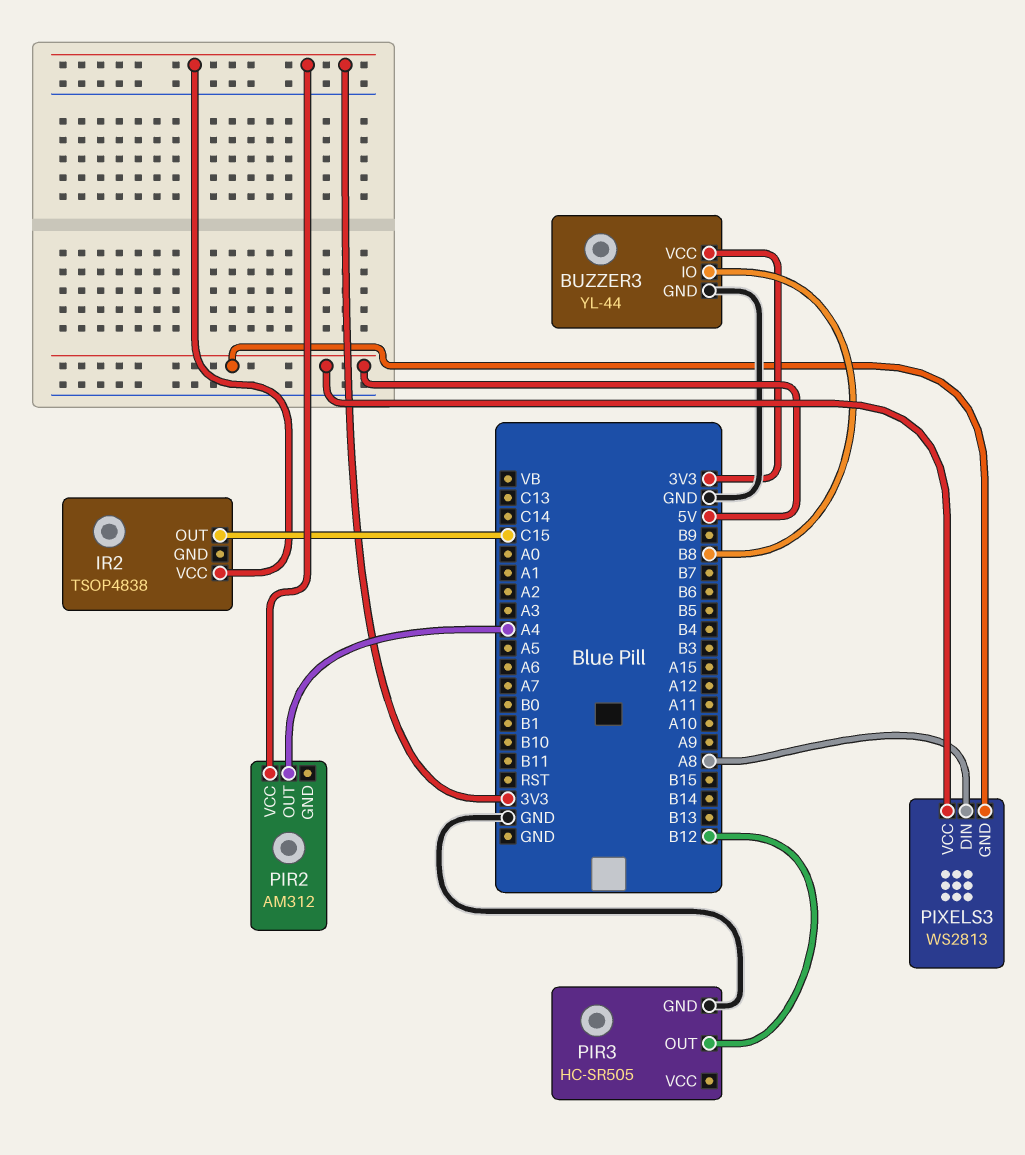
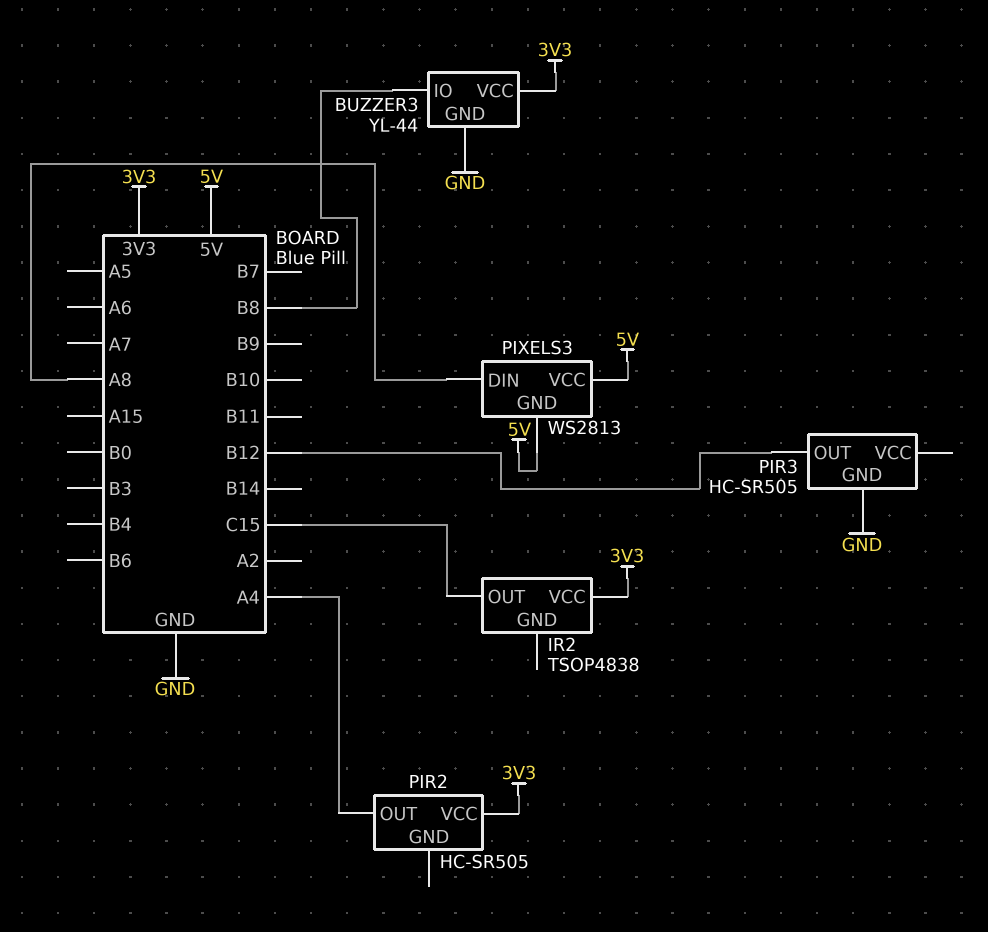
PIR2: AM312 -> HC-SR505

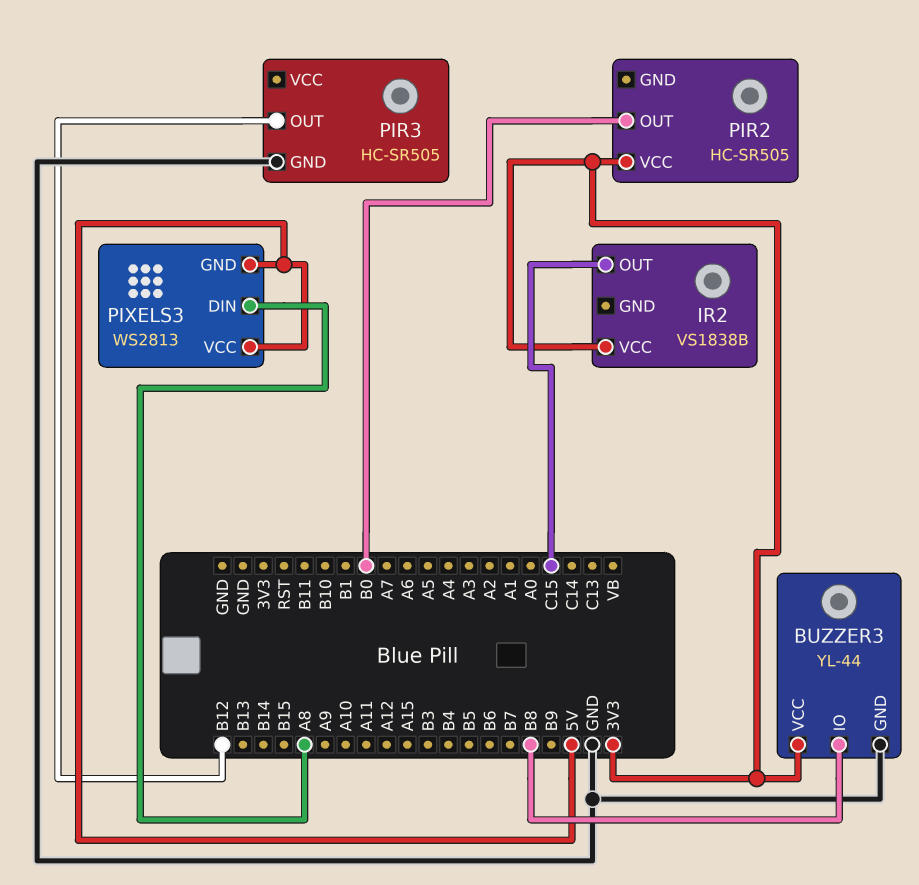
IR2: TSOP4838 -> VS1838B
PIR2 pin OUT: A4 -> B0

